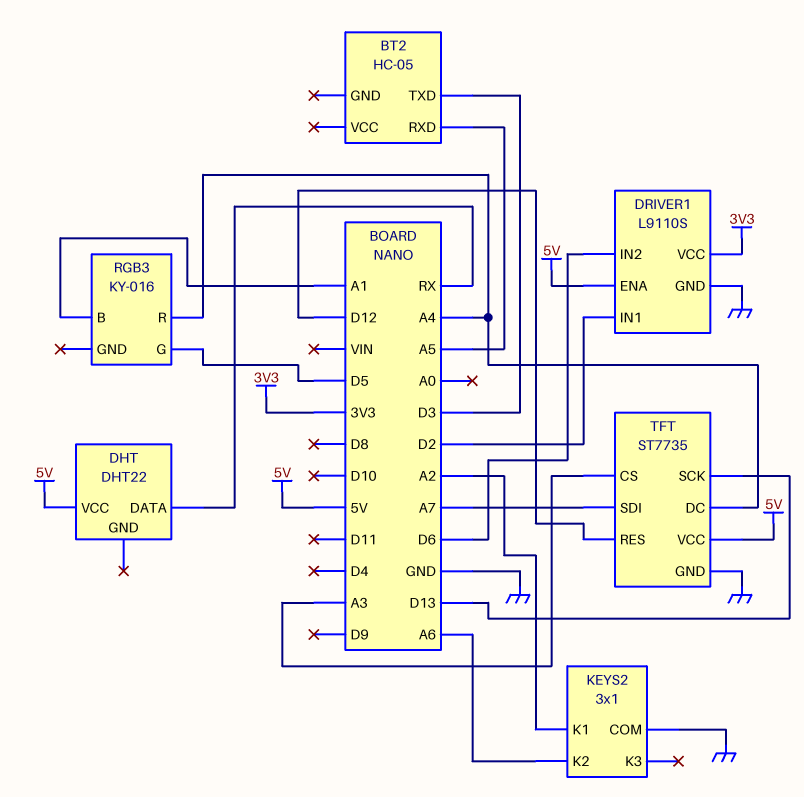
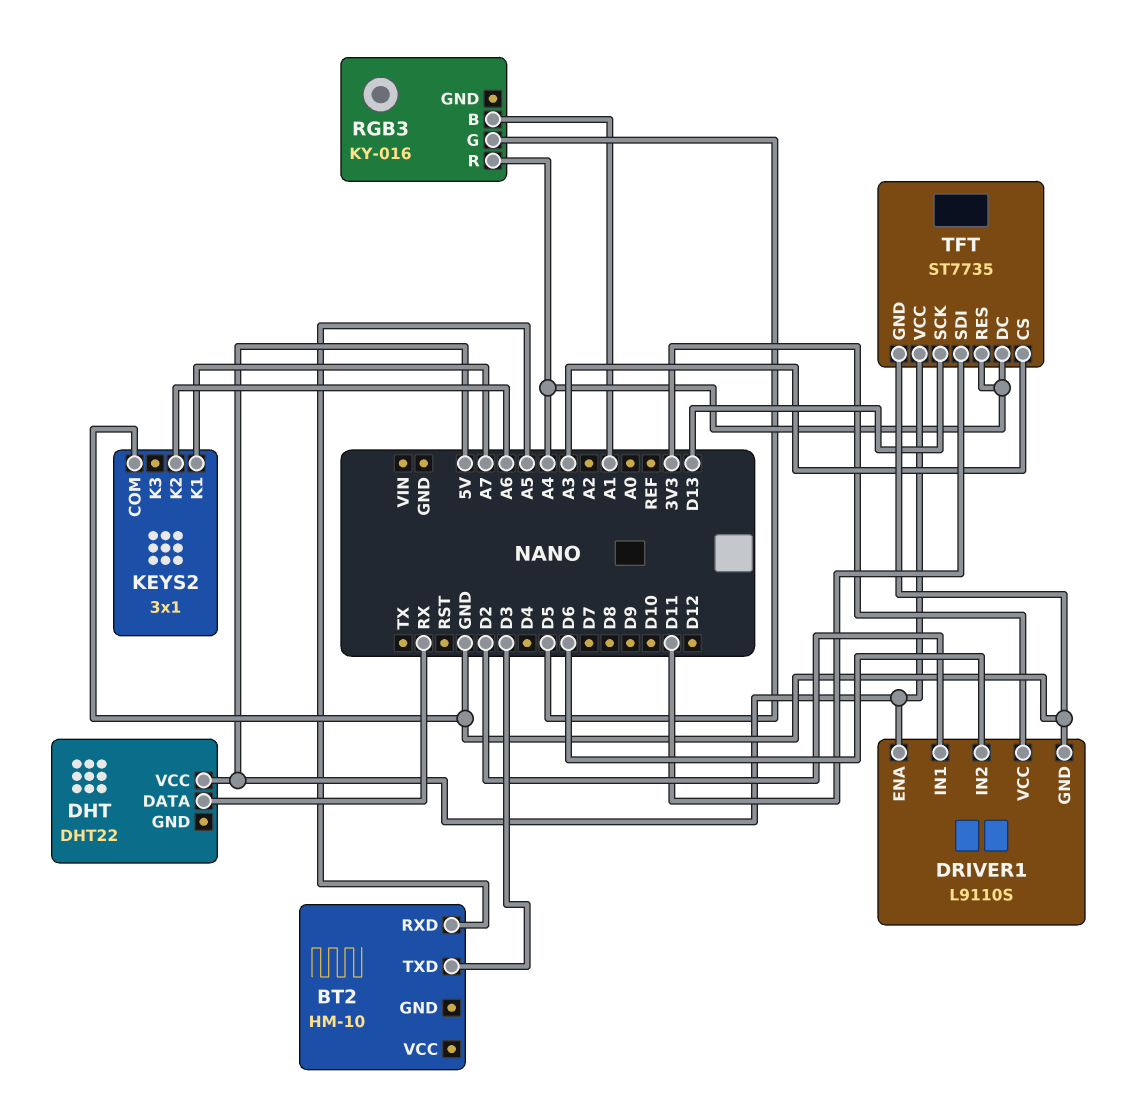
BT2: HC-05 -> HM-10
KEYS2 pin K1: A2 -> A7
TFT pin RES: D12 -> A4
TFT pin SDI: A7 -> D11

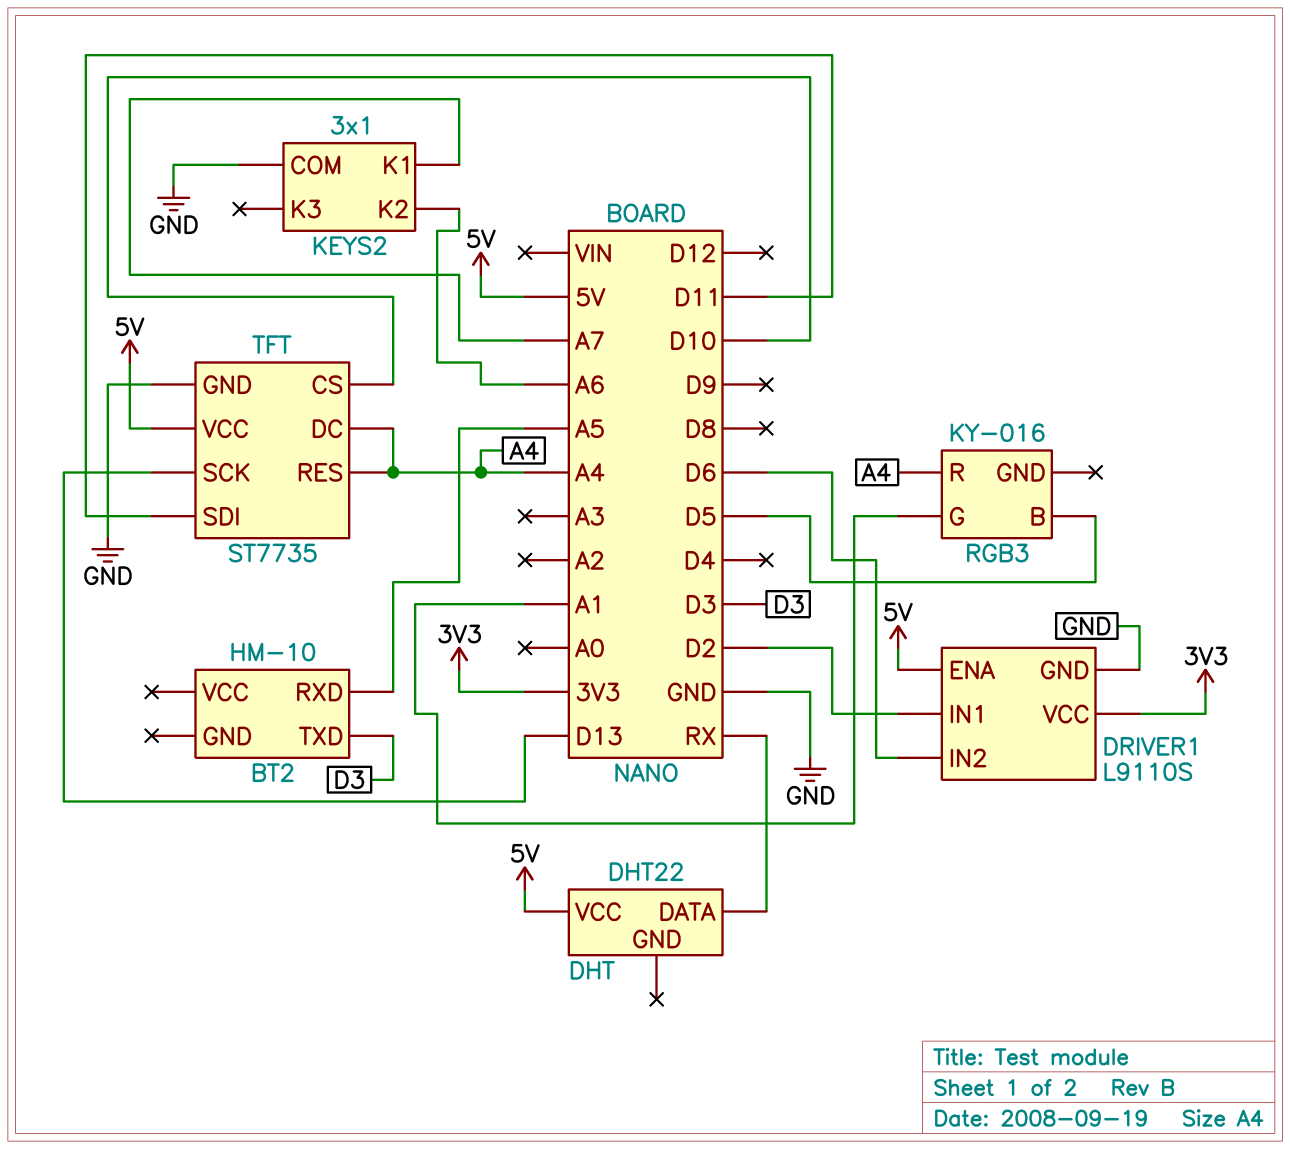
RGB3 pin B: A1 -> D5
RGB3 pin G: D5 -> A1
TFT pin CS: A3 -> D10

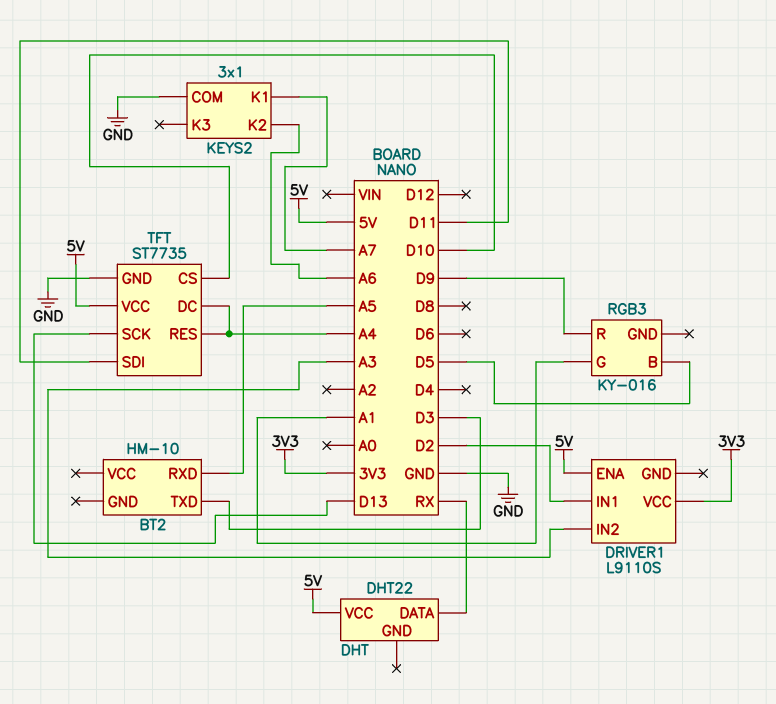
DRIVER1 pin GND: GND -> none
DRIVER1 pin IN2: D6 -> A3
RGB3 pin R: A4 -> D9

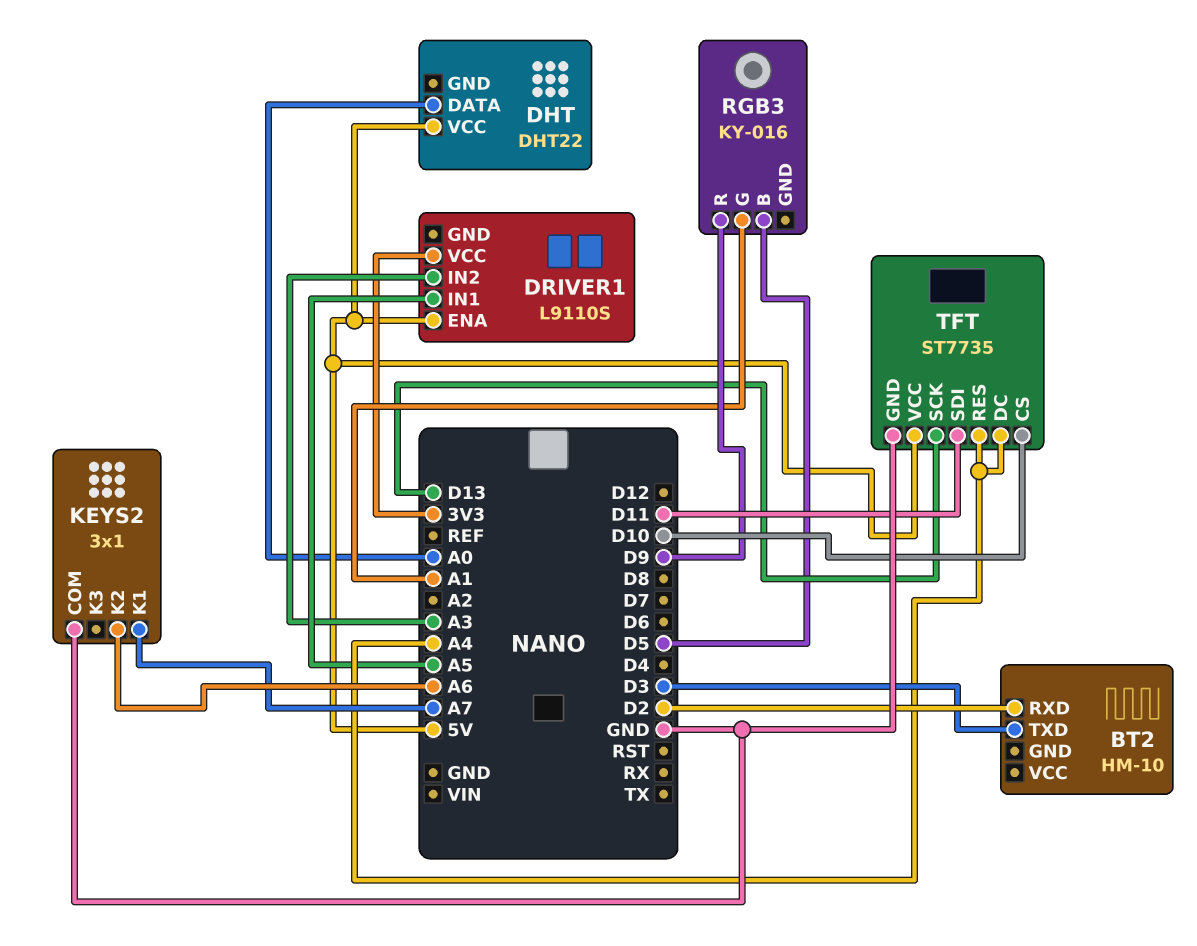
BT2 pin RXD: A5 -> D2
DHT pin DATA: RX -> A0
DRIVER1 pin IN1: D2 -> A5

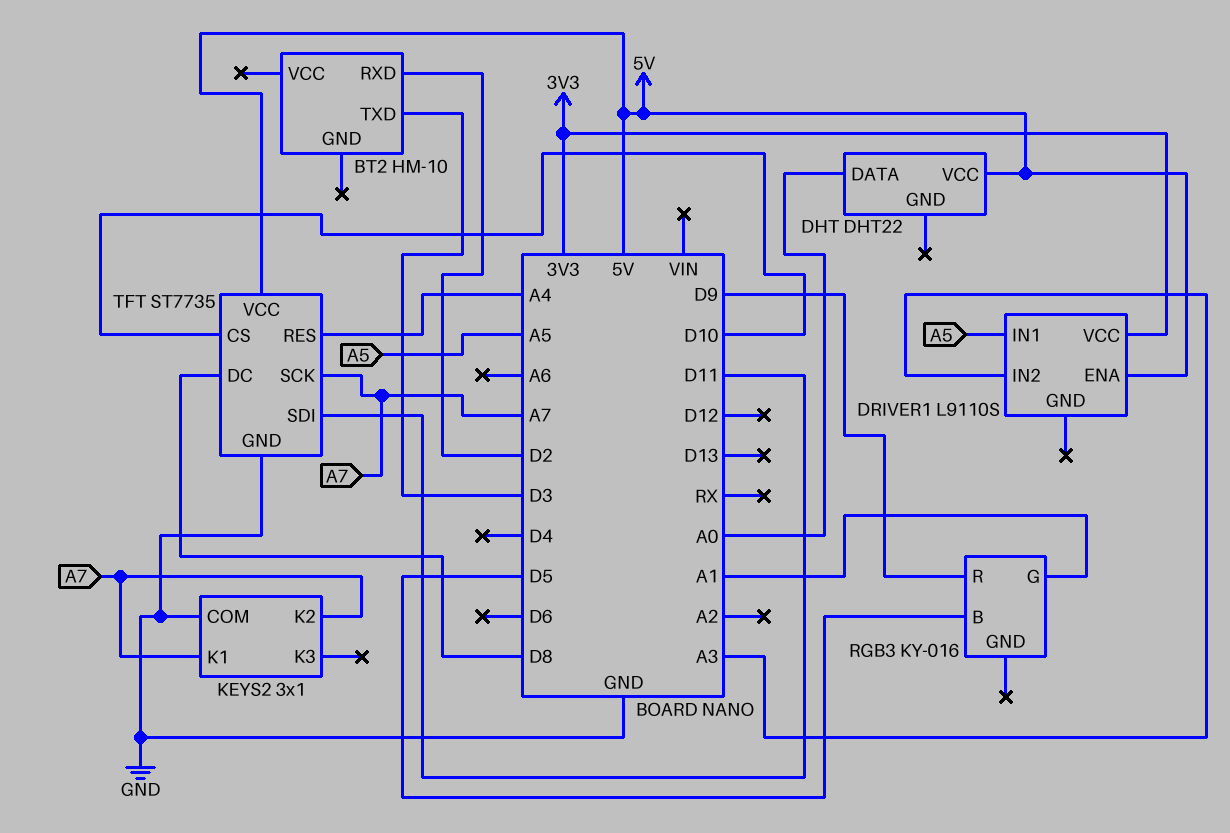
KEYS2 pin K2: A6 -> A7
TFT pin DC: A4 -> D8
TFT pin SCK: D13 -> A7

